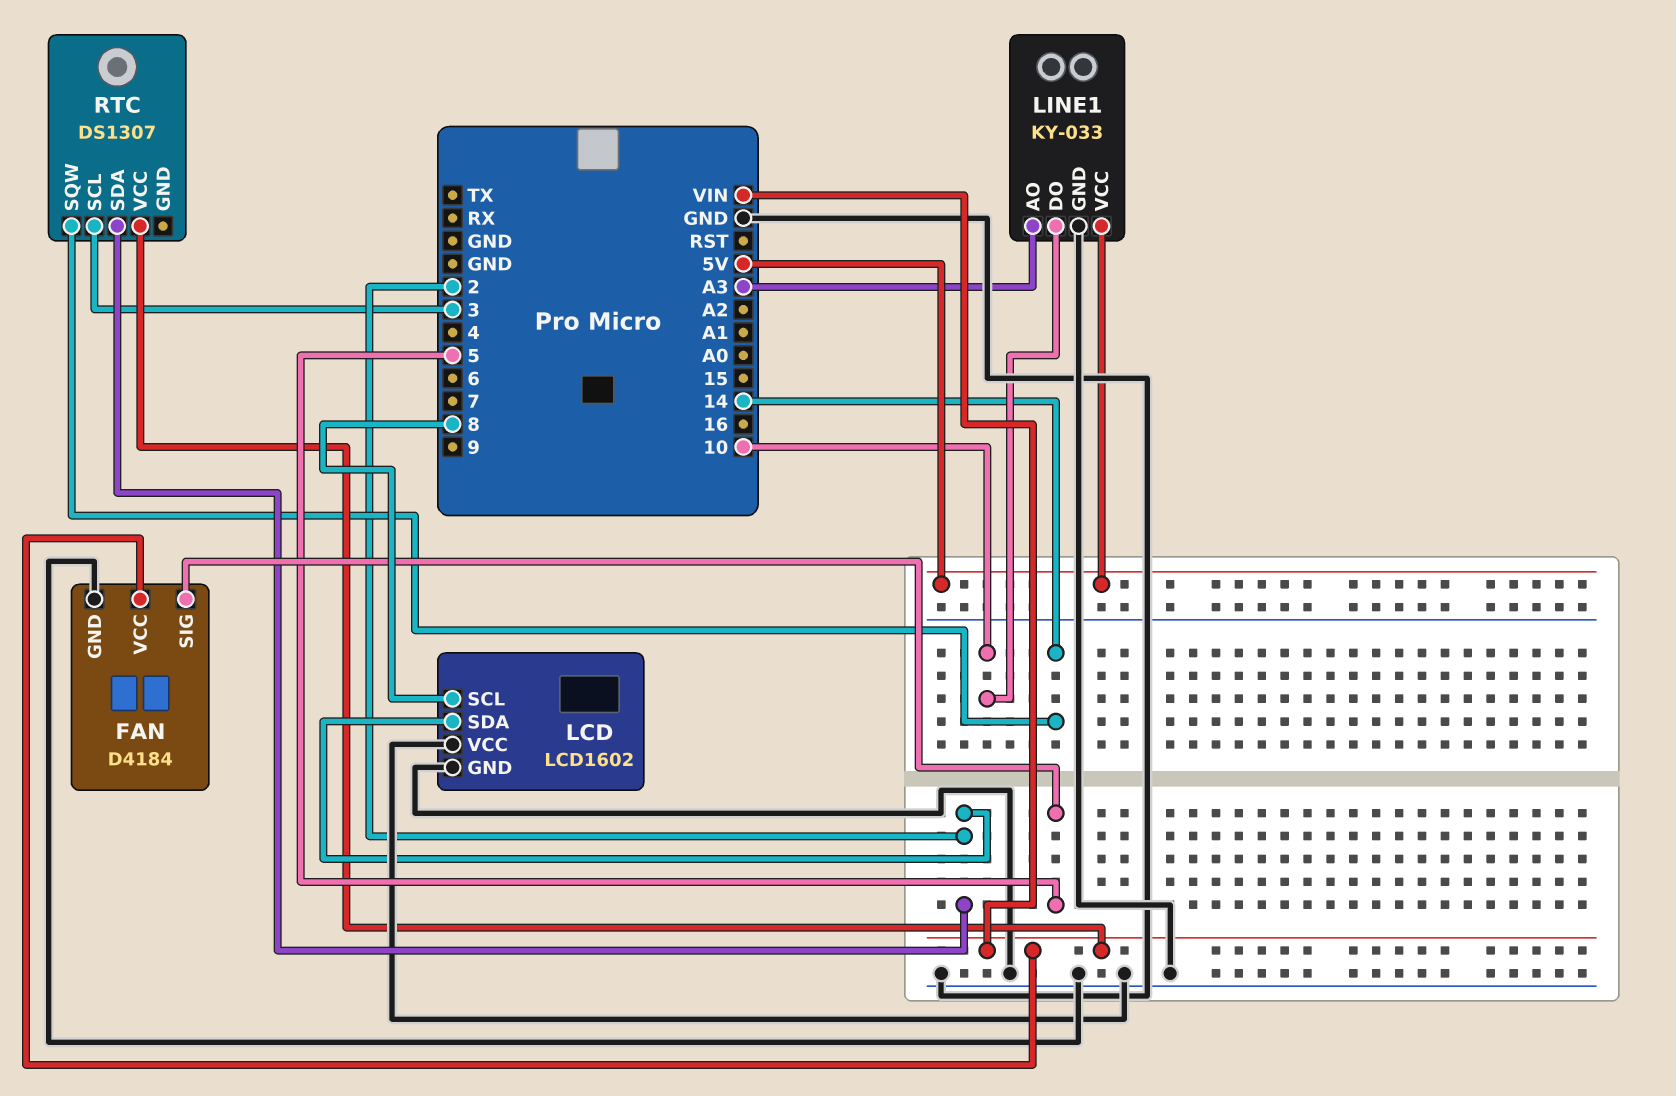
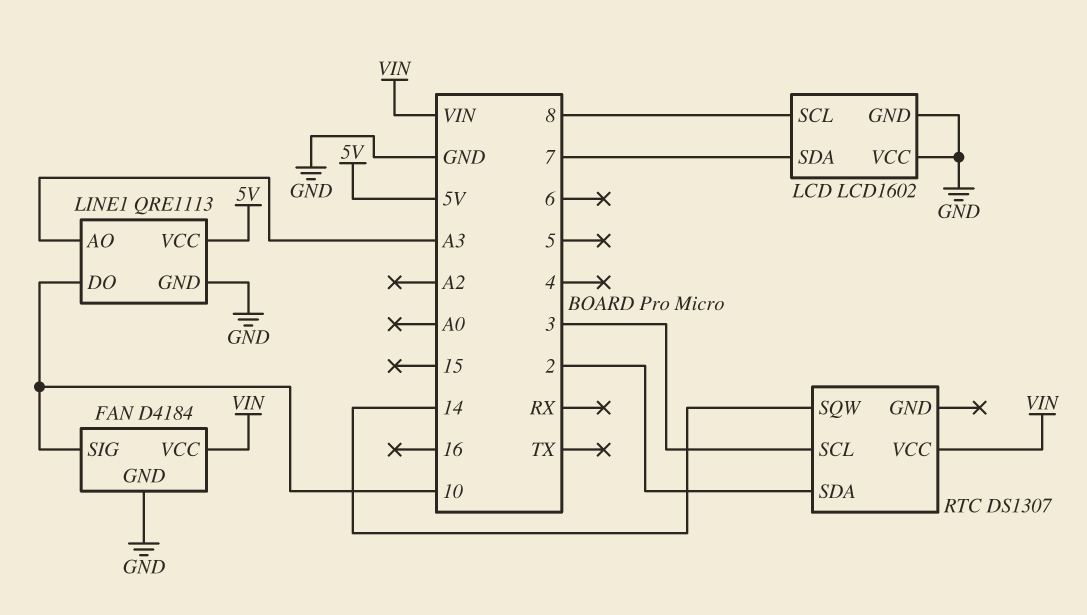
FAN pin SIG: 5 -> 10
LCD pin SDA: 2 -> 7
LINE1: KY-033 -> QRE1113

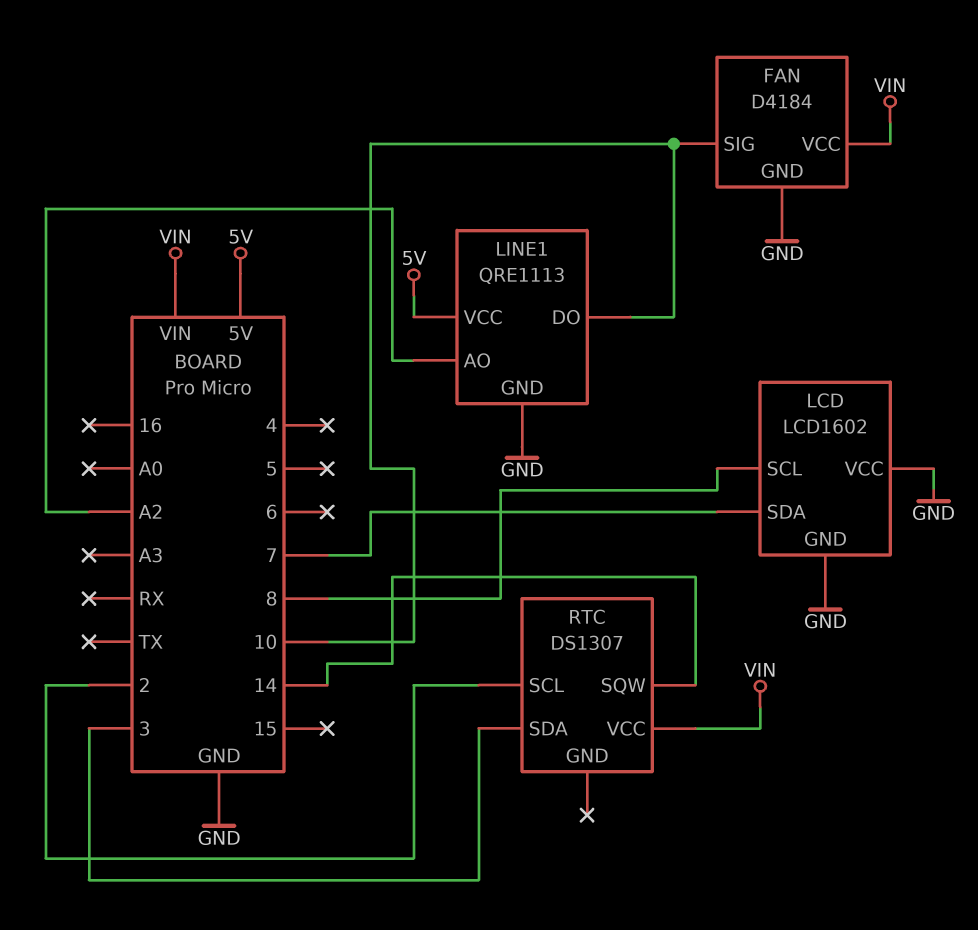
LINE1 pin AO: A3 -> A2
RTC pin SCL: 3 -> 2
RTC pin SDA: 2 -> 3

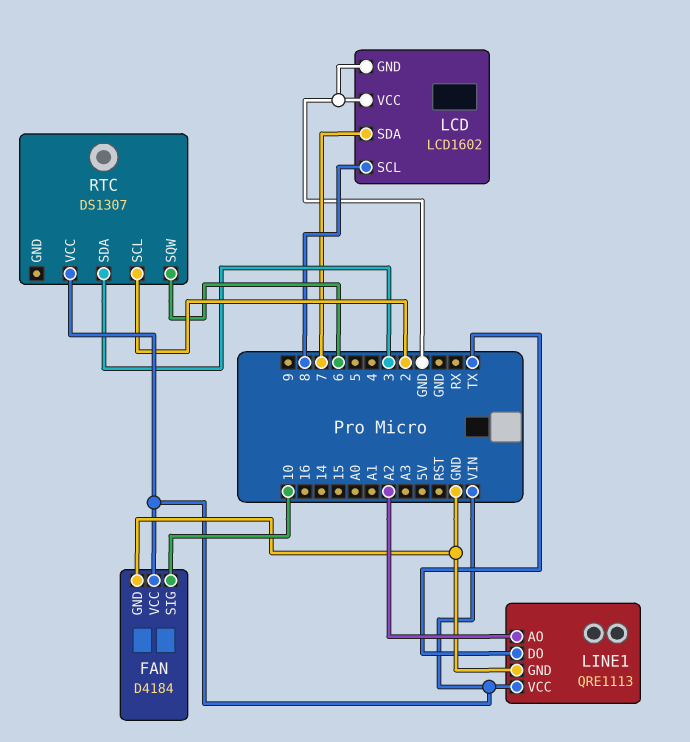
LINE1 pin DO: 10 -> TX
LINE1 pin VCC: 5V -> VIN
RTC pin SQW: 14 -> 6

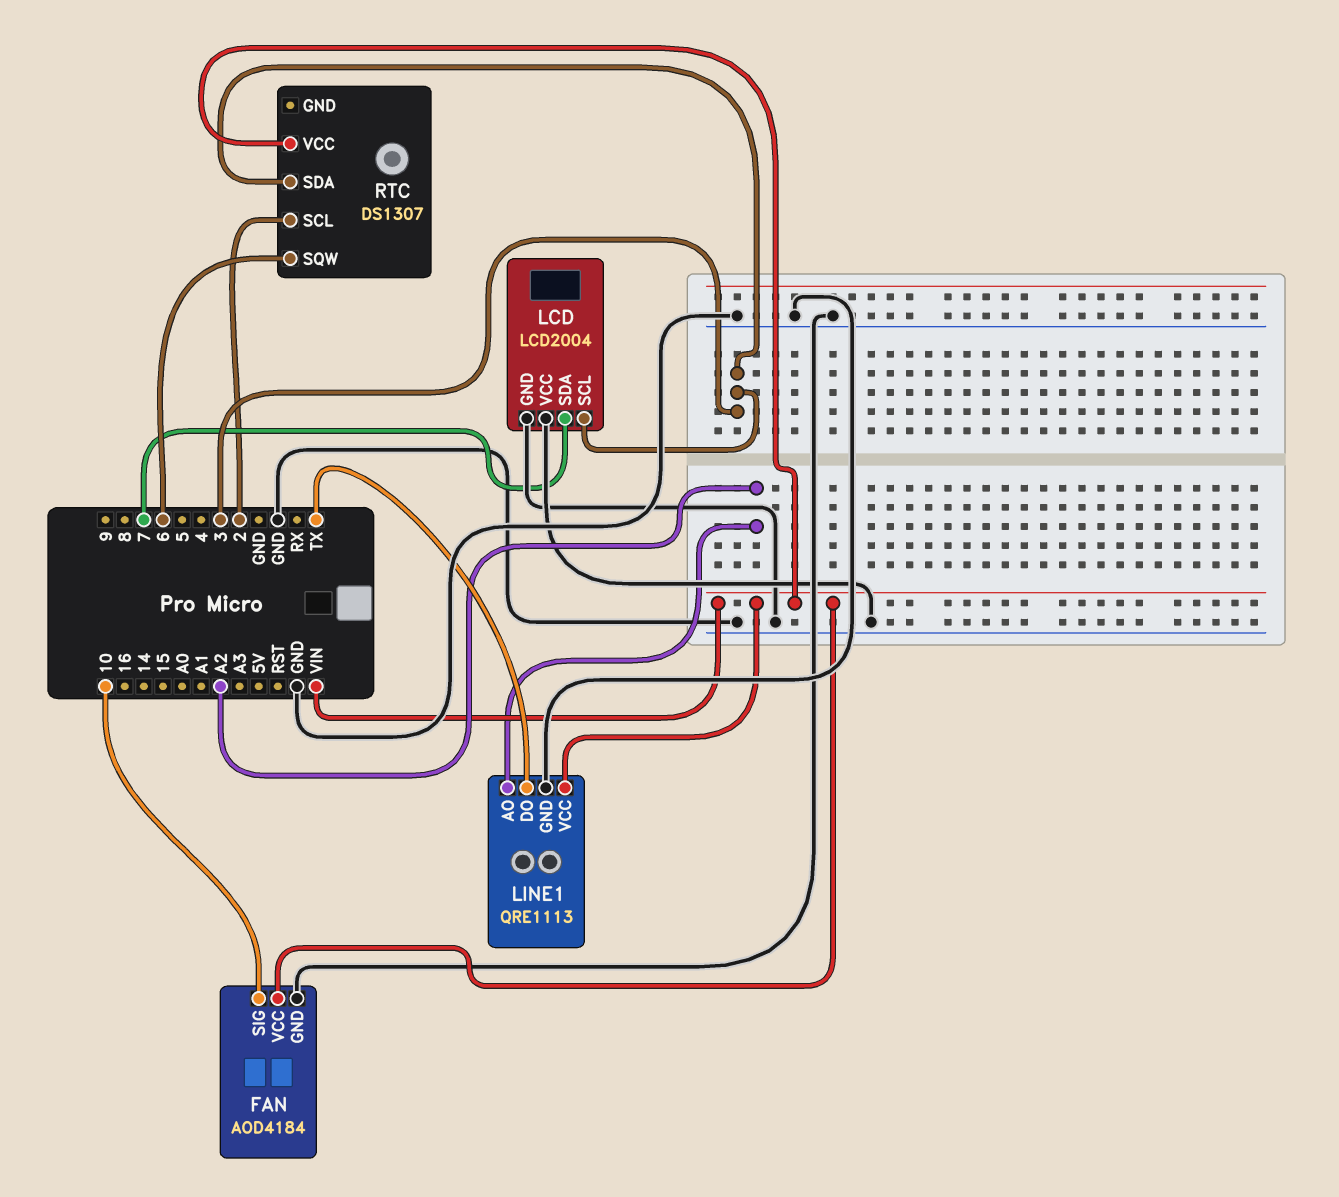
FAN: D4184 -> AOD4184
LCD: LCD1602 -> LCD2004
LCD pin SCL: 8 -> 3

